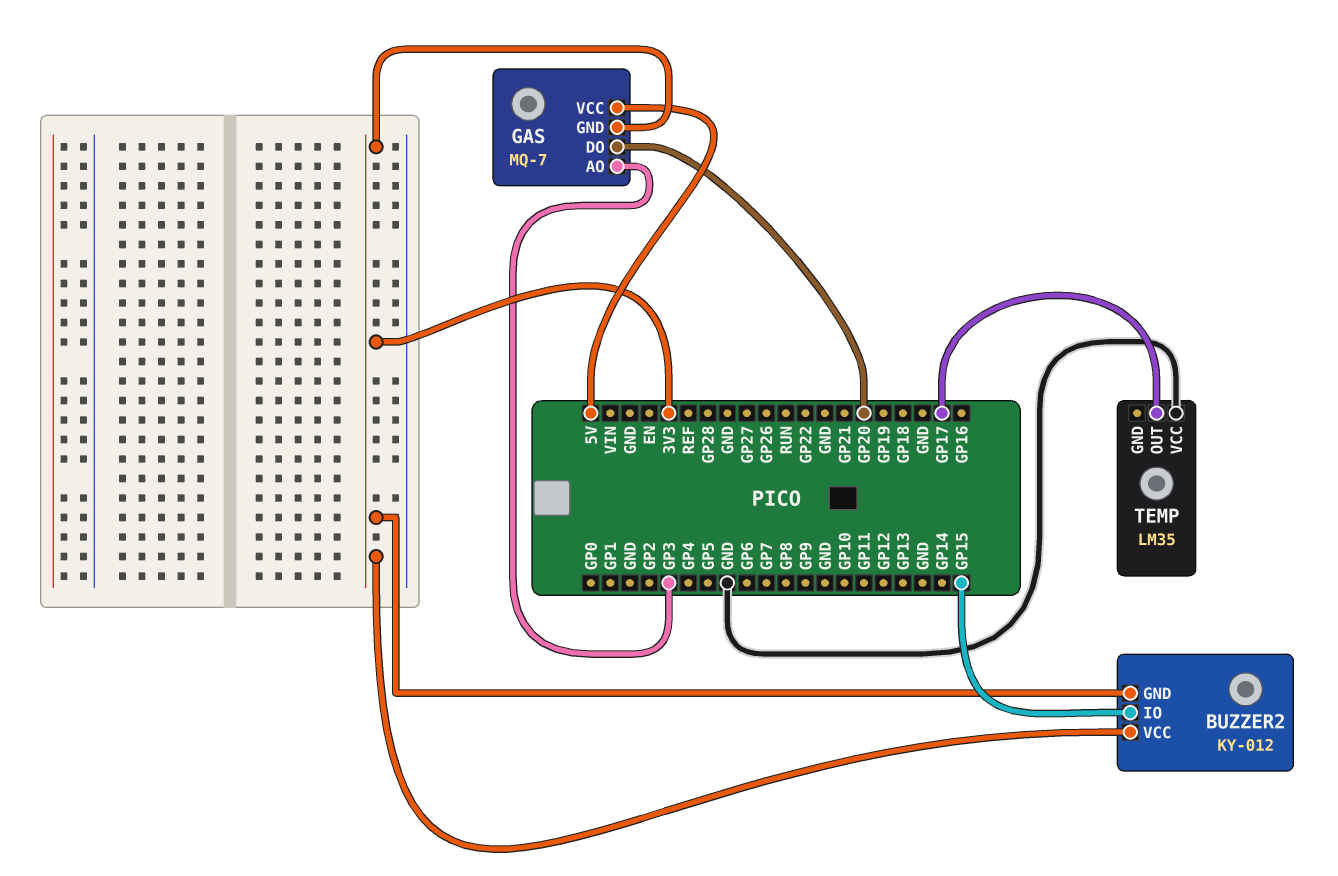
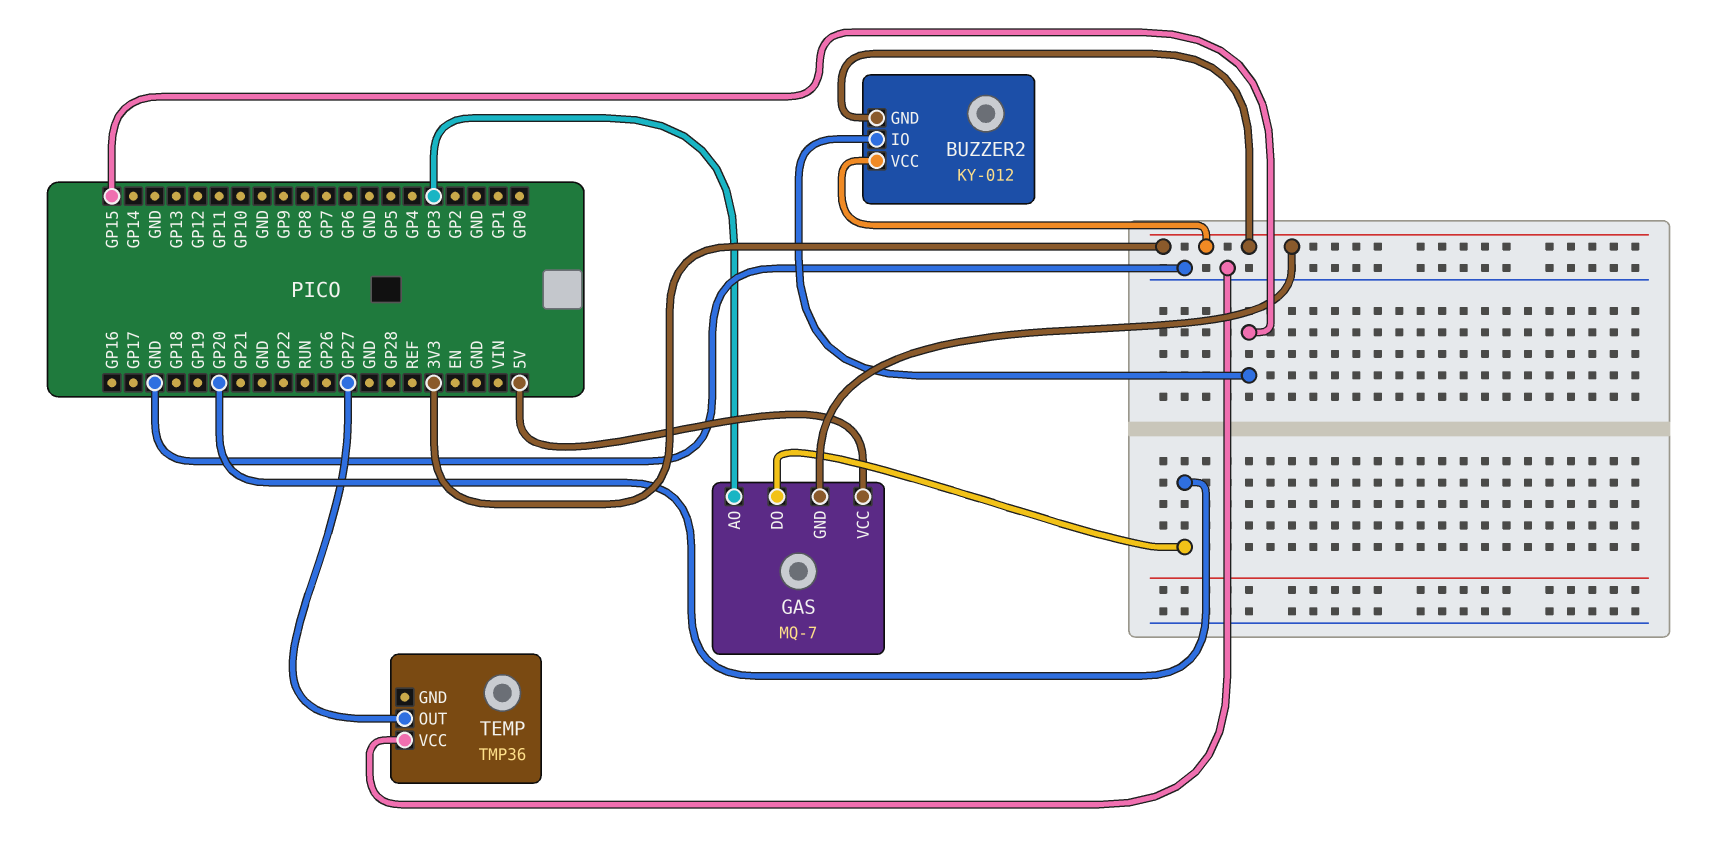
TEMP: LM35 -> TMP36
TEMP pin OUT: GP17 -> GP27

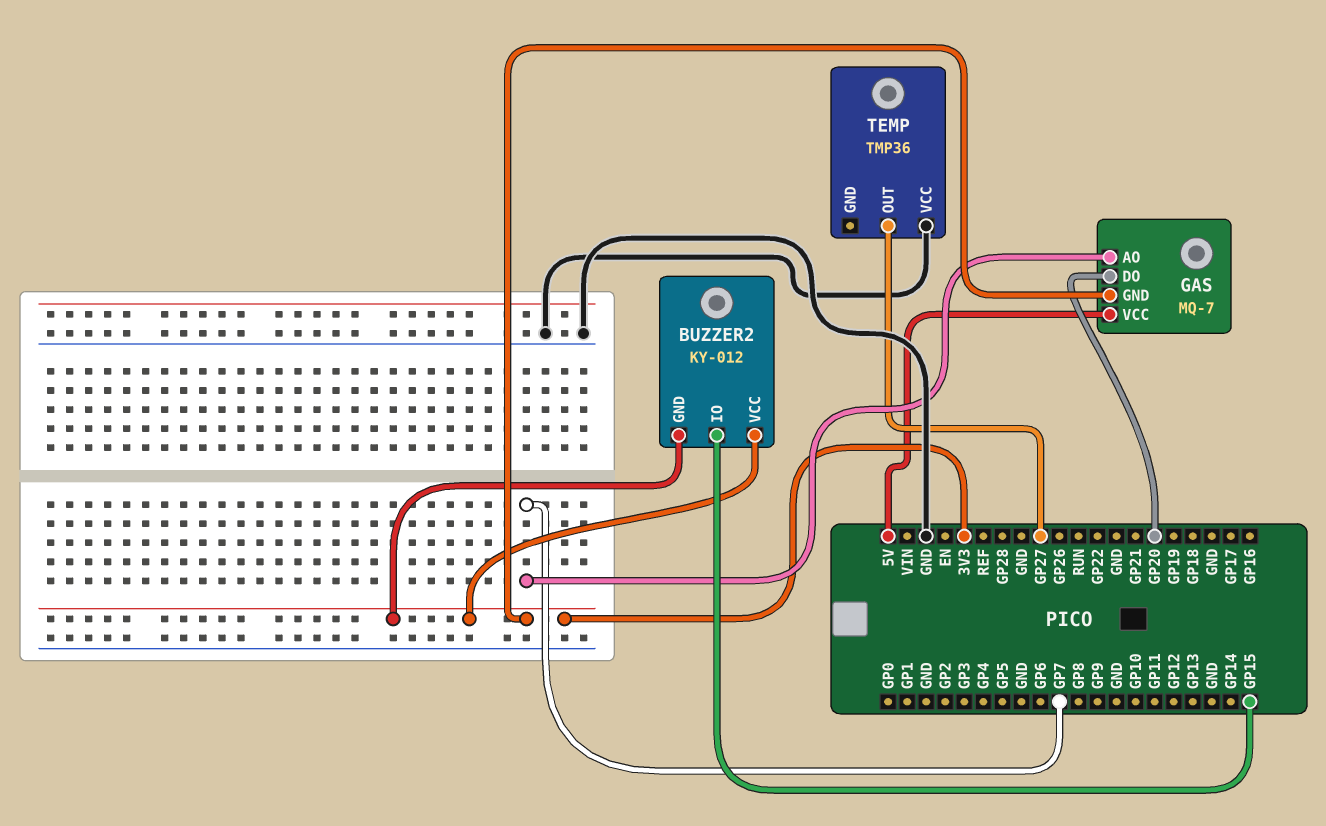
GAS pin AO: GP3 -> GP7

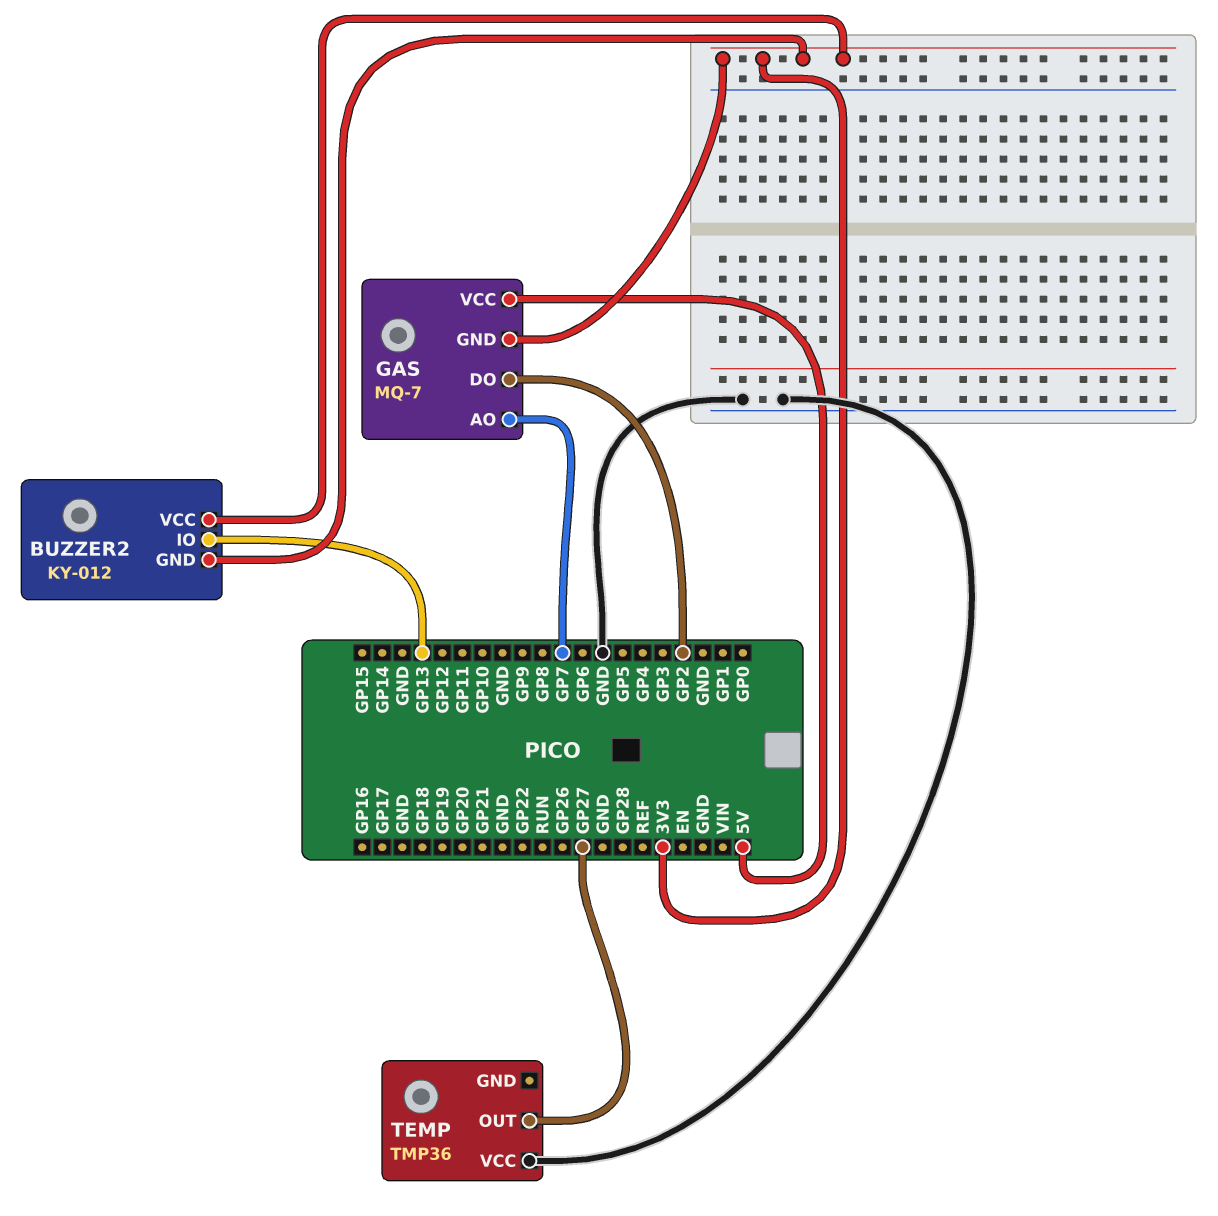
BUZZER2 pin IO: GP15 -> GP13
GAS pin DO: GP20 -> GP2

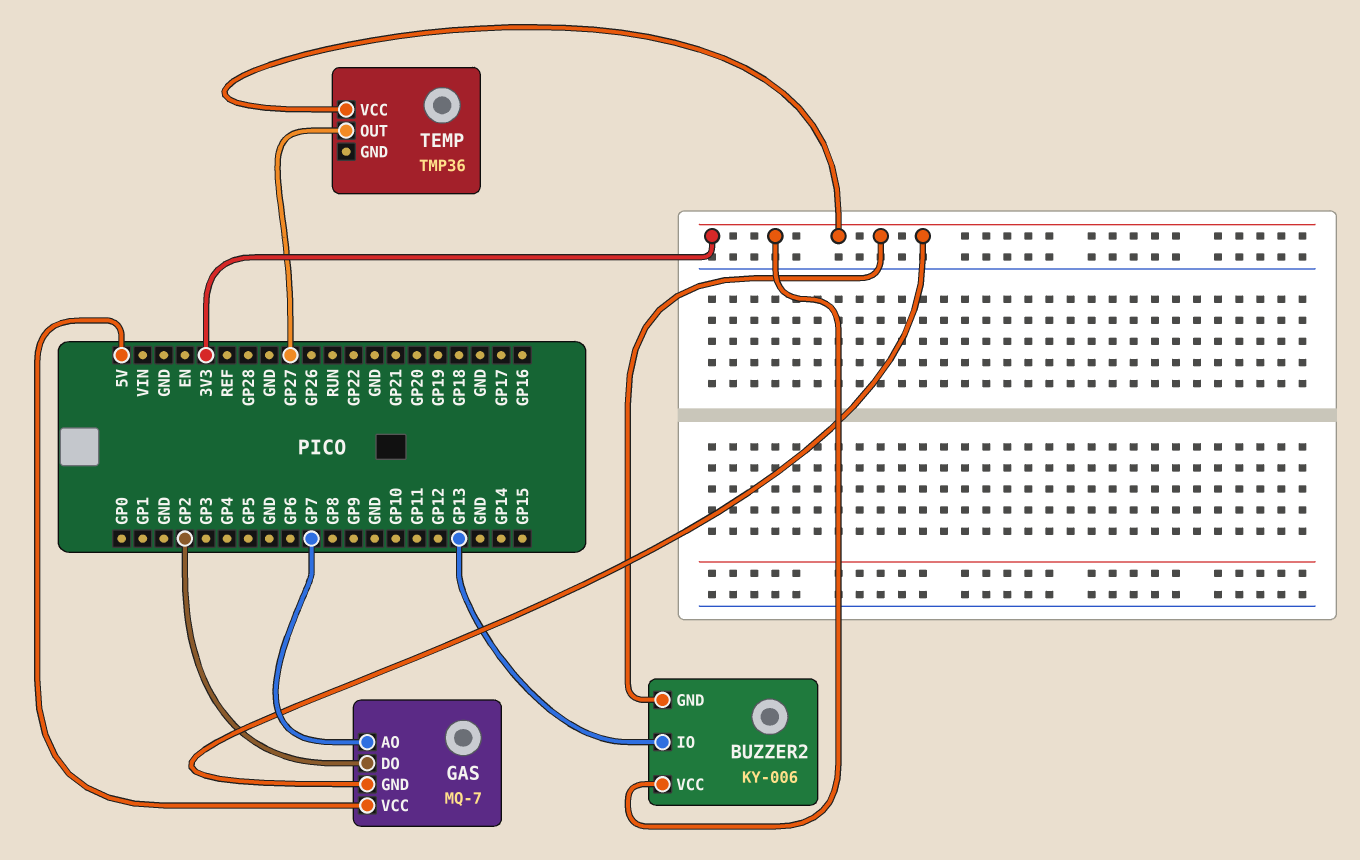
BUZZER2: KY-012 -> KY-006
TEMP pin VCC: GND -> 3V3

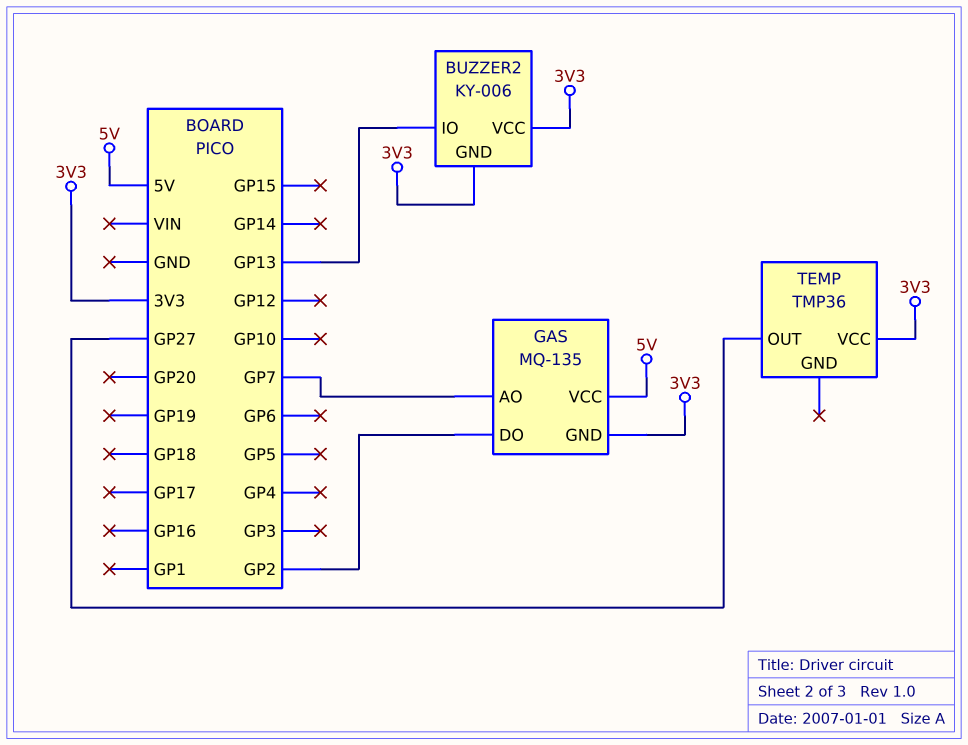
GAS: MQ-7 -> MQ-135

